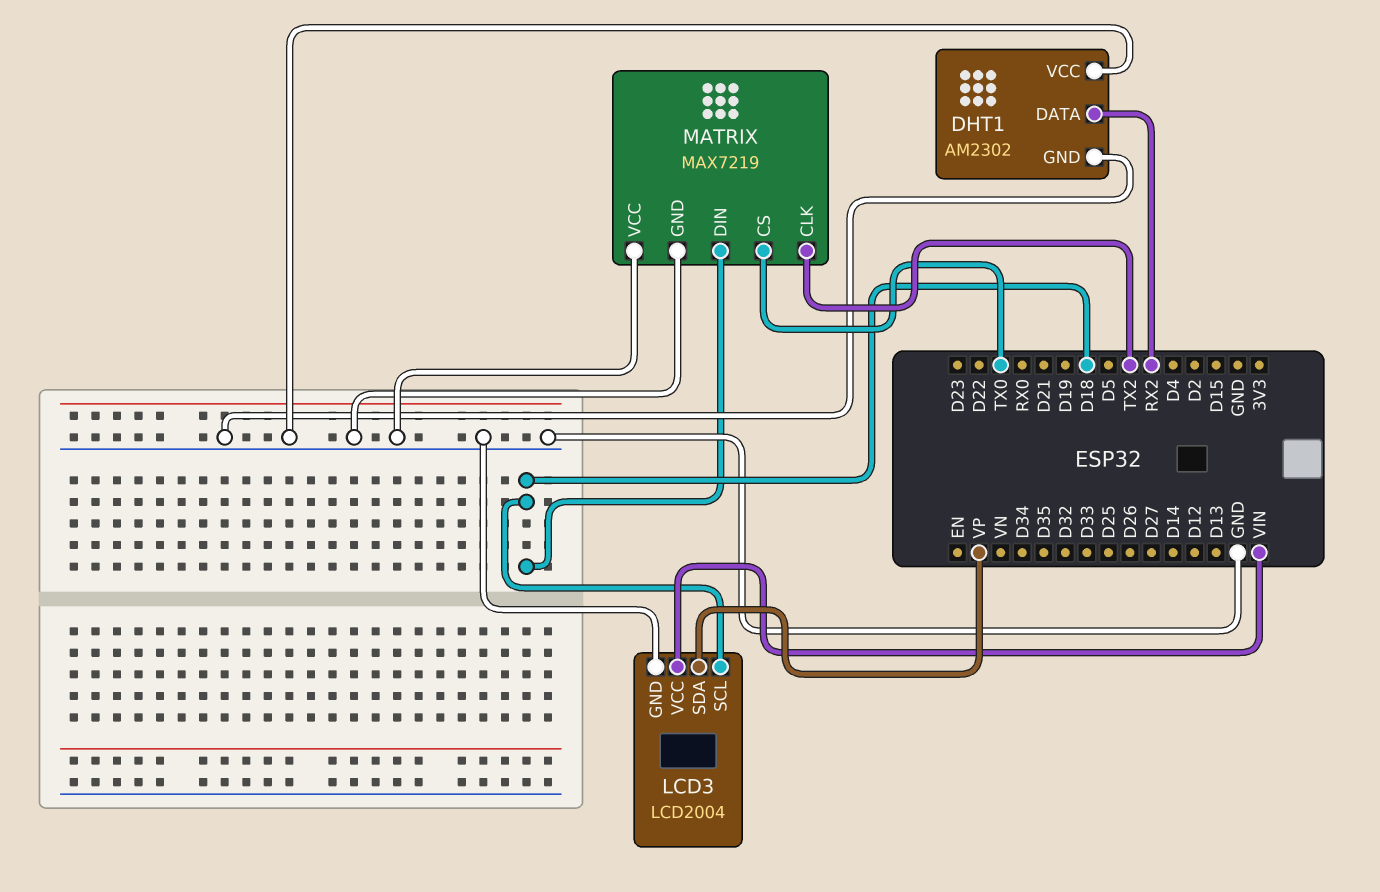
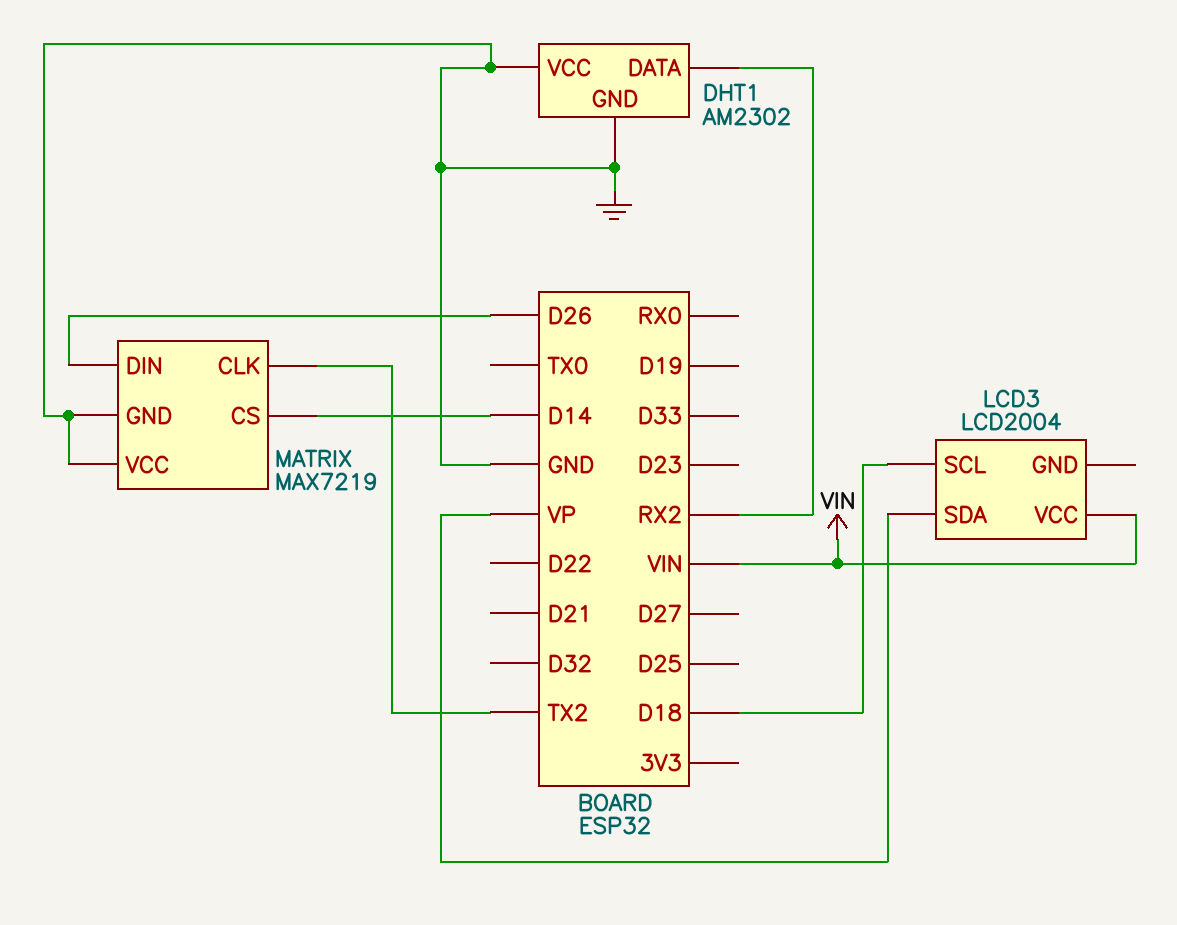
LCD3 pin GND: GND -> none
MATRIX pin CS: TX0 -> D14
MATRIX pin DIN: D18 -> D26

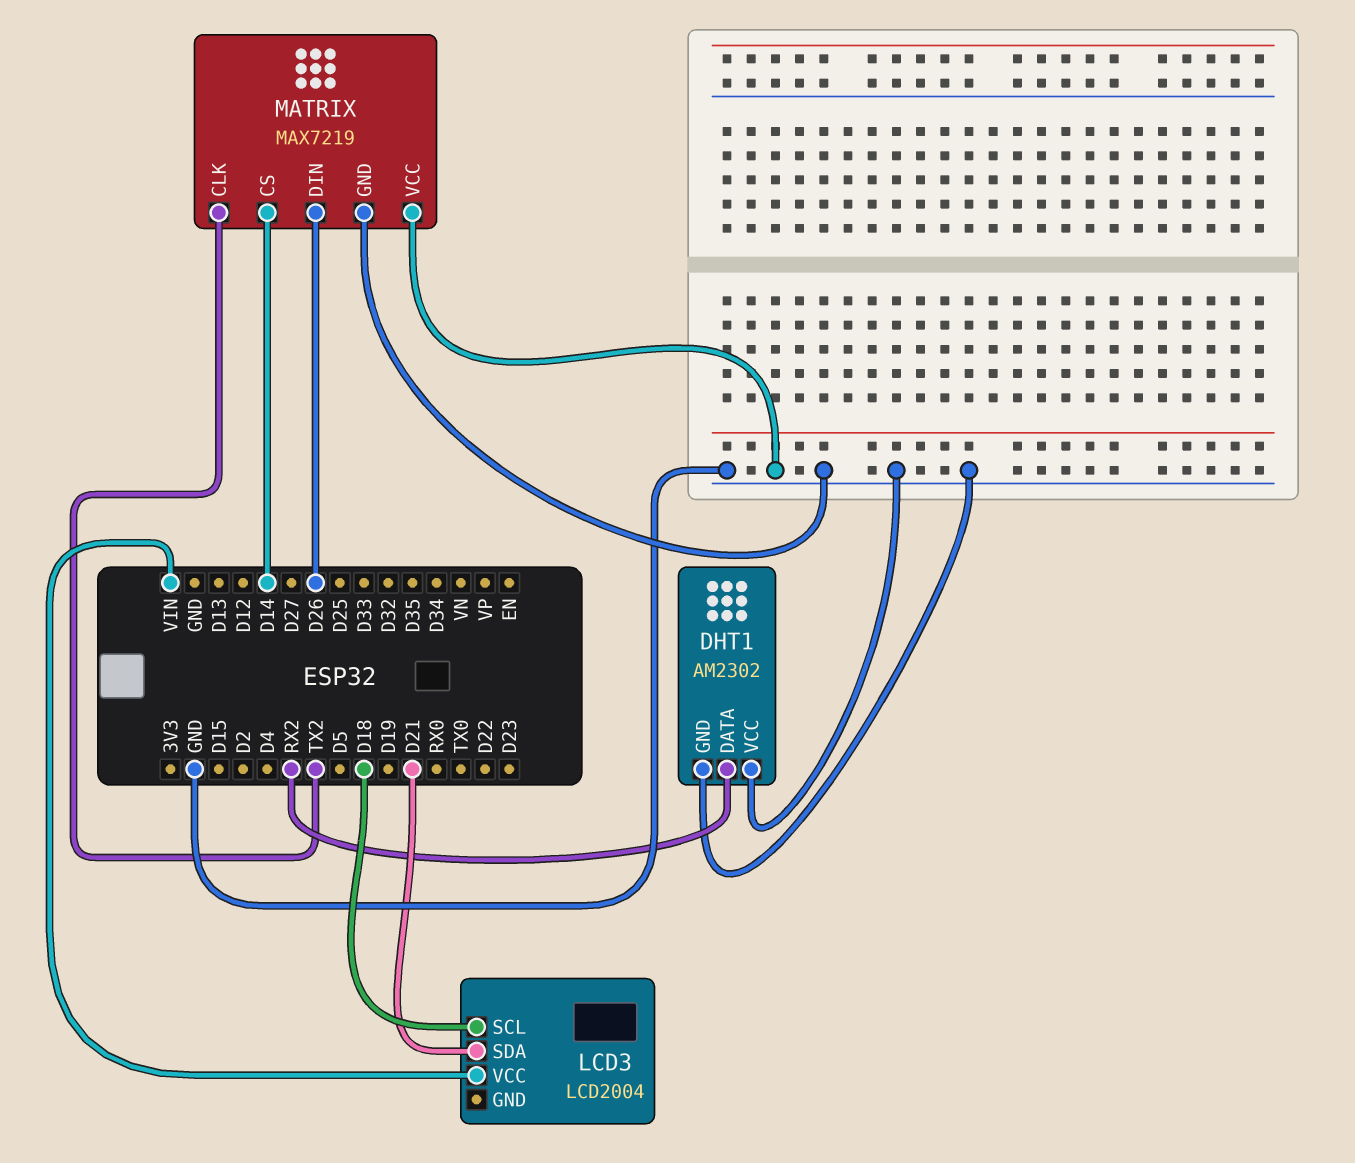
LCD3 pin SDA: VP -> D21

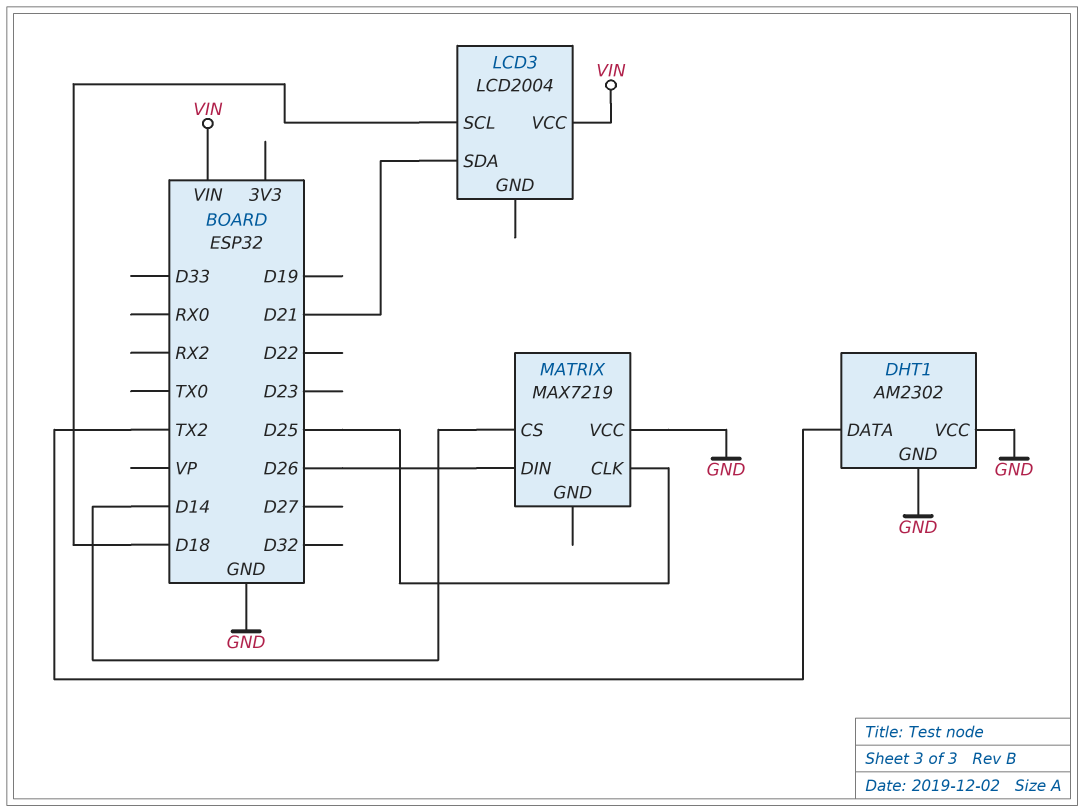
DHT1 pin DATA: RX2 -> TX2
MATRIX pin CLK: TX2 -> D25
MATRIX pin GND: GND -> none

